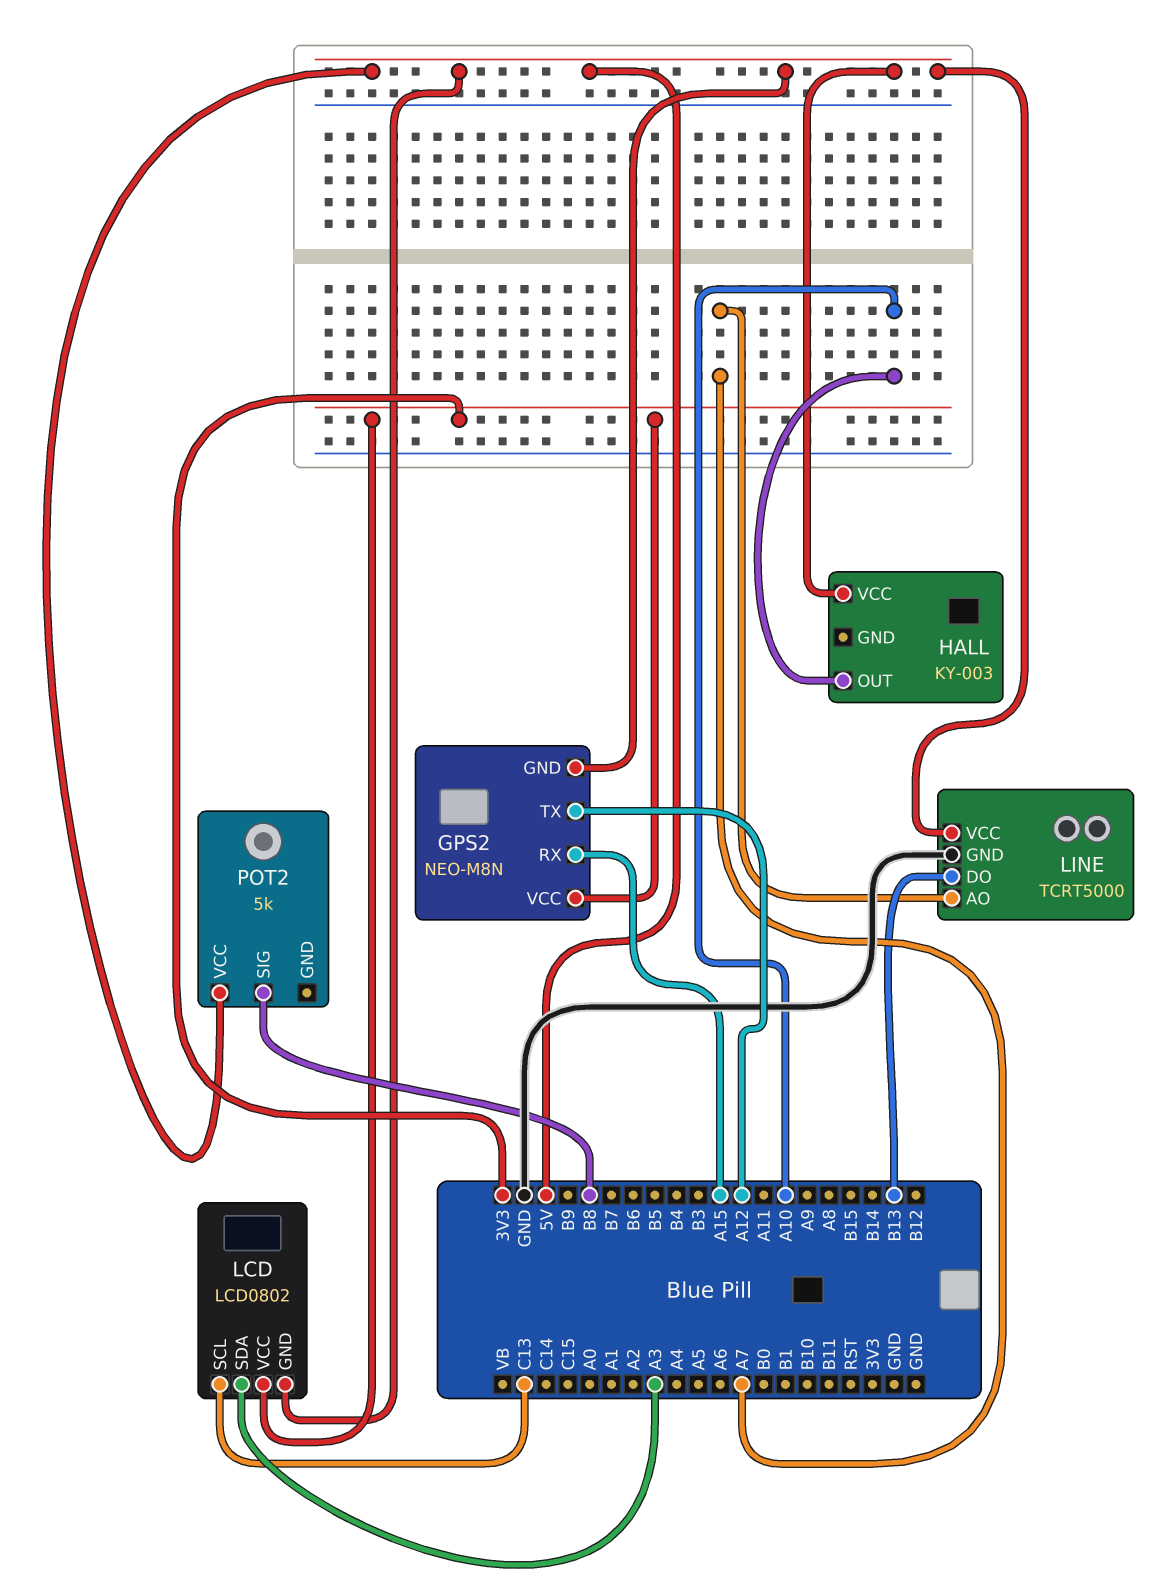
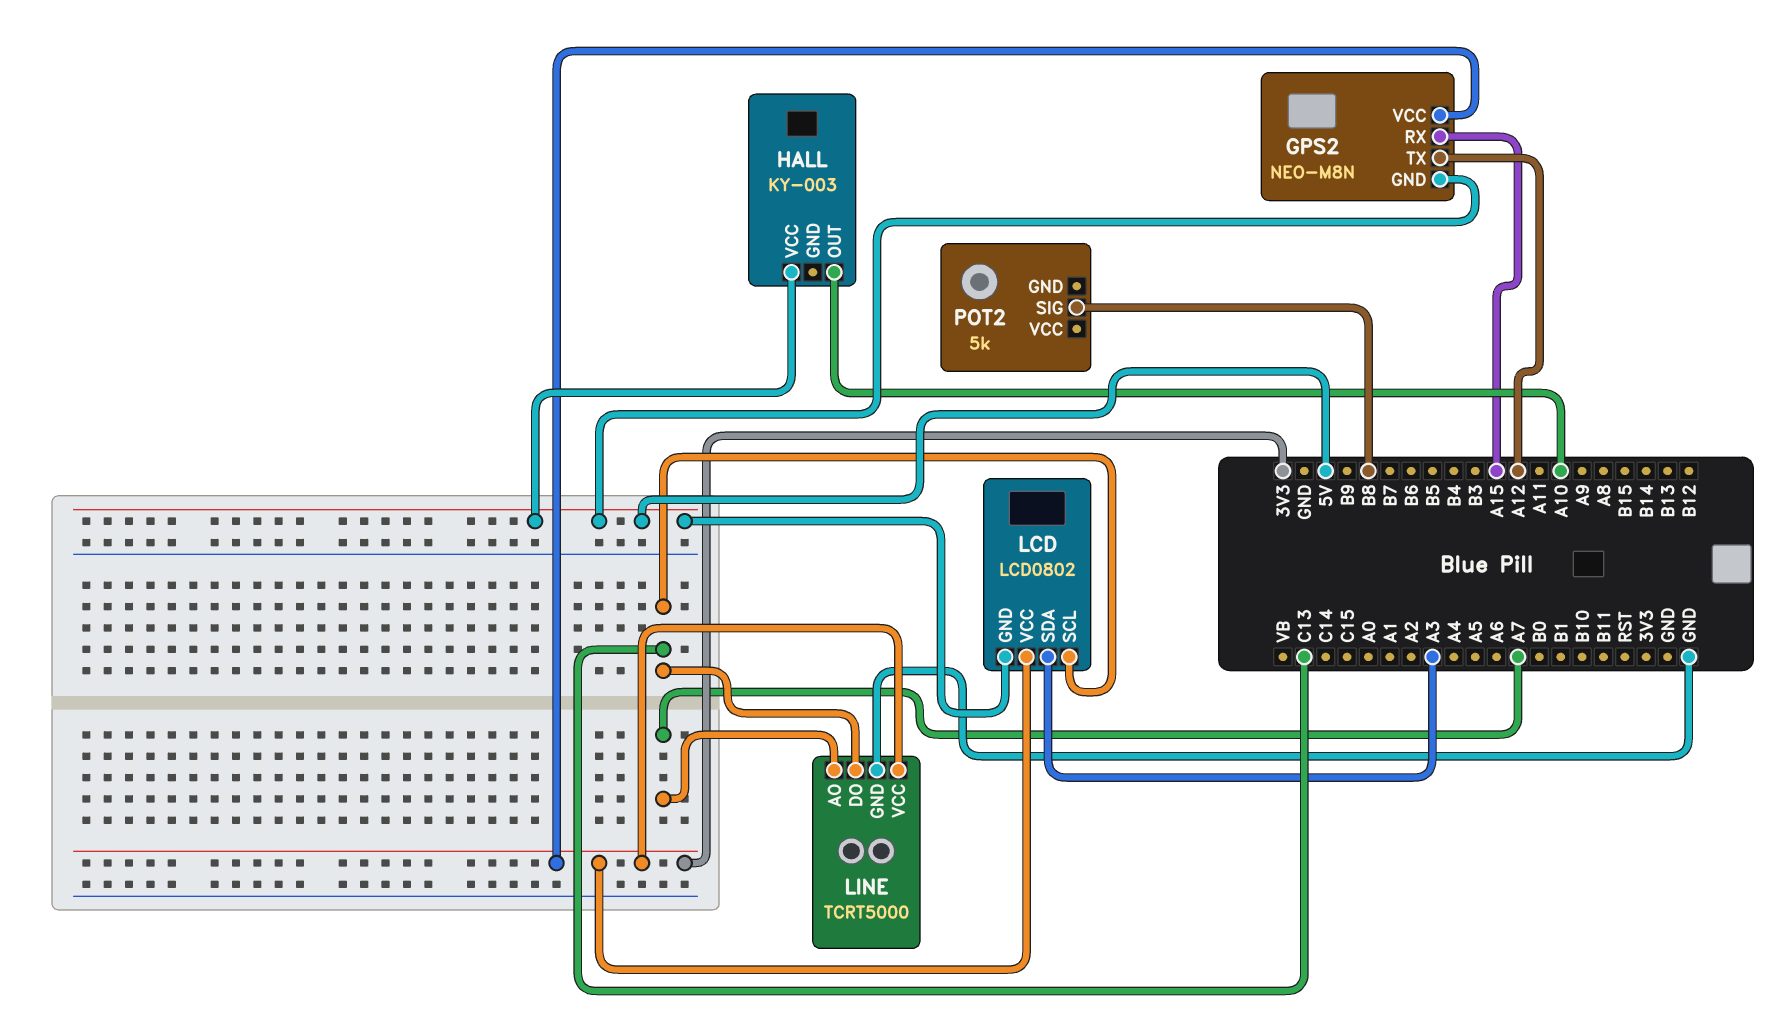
LINE pin DO: B13 -> C13
LINE pin VCC: 5V -> 3V3
POT2 pin VCC: 5V -> none

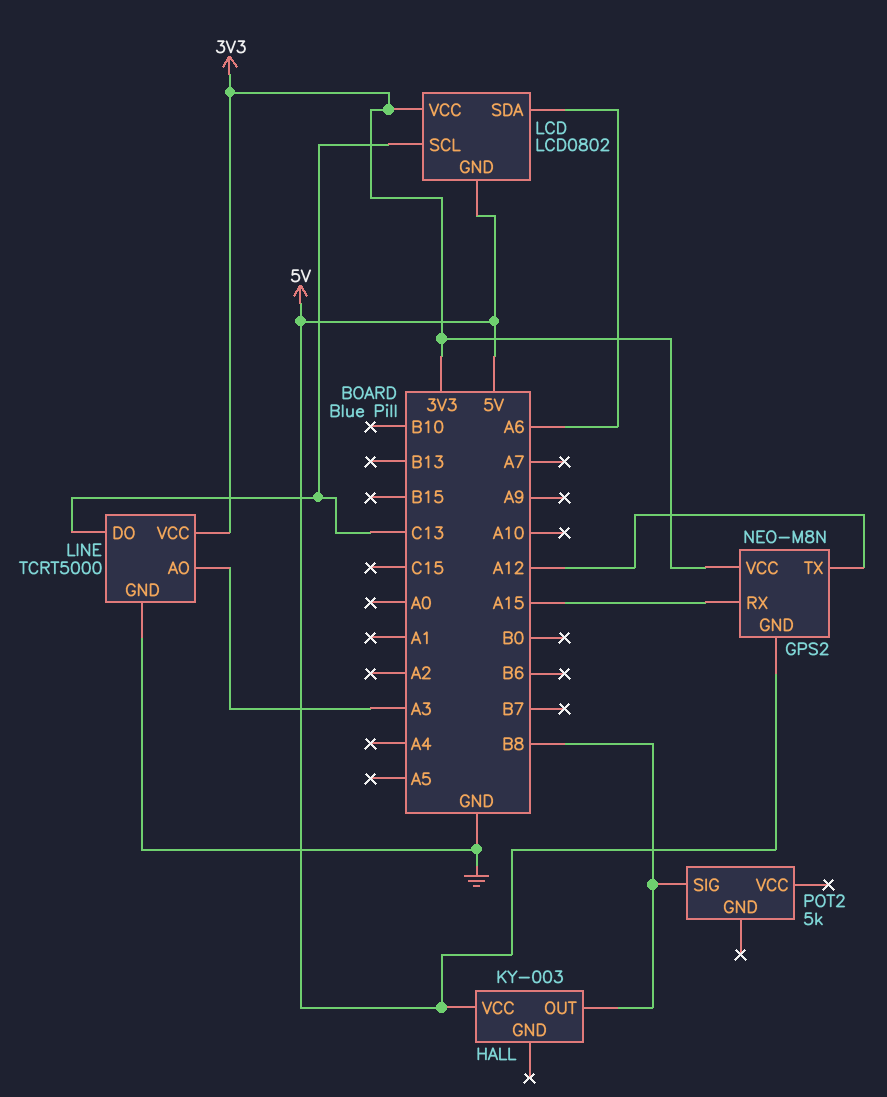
HALL pin OUT: A10 -> B8
LCD pin SDA: A3 -> A6
LINE pin AO: A7 -> A3

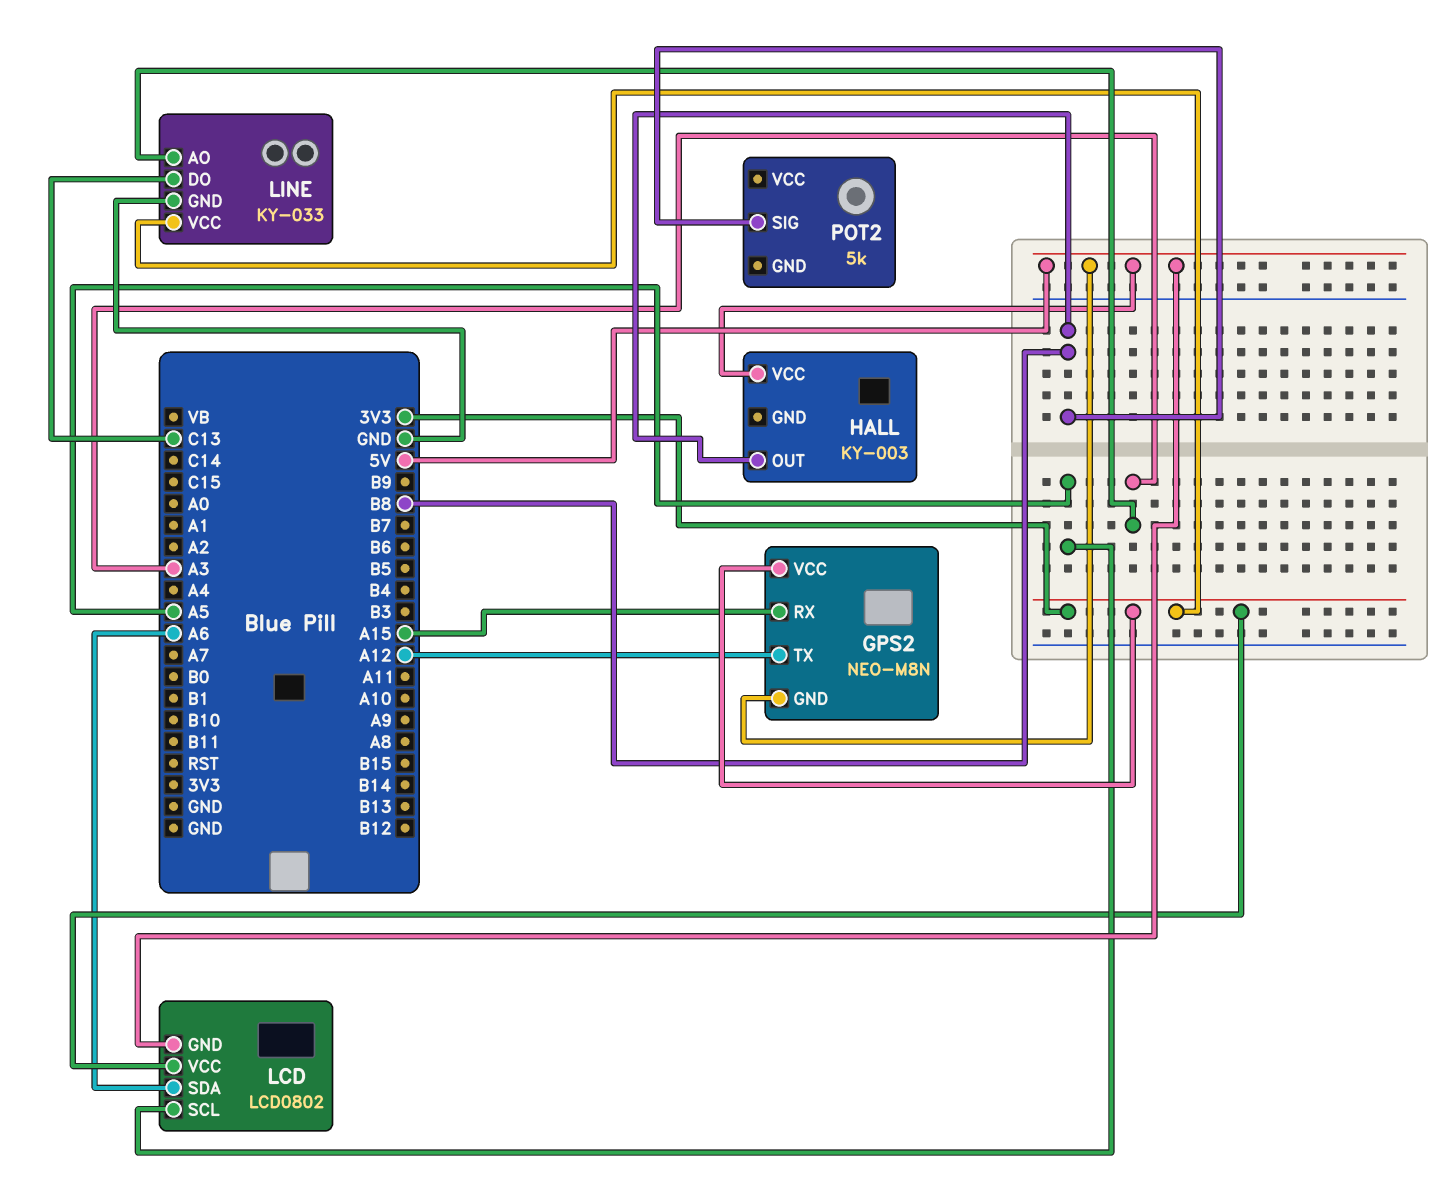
LCD pin SCL: C13 -> A5
LINE: TCRT5000 -> KY-033

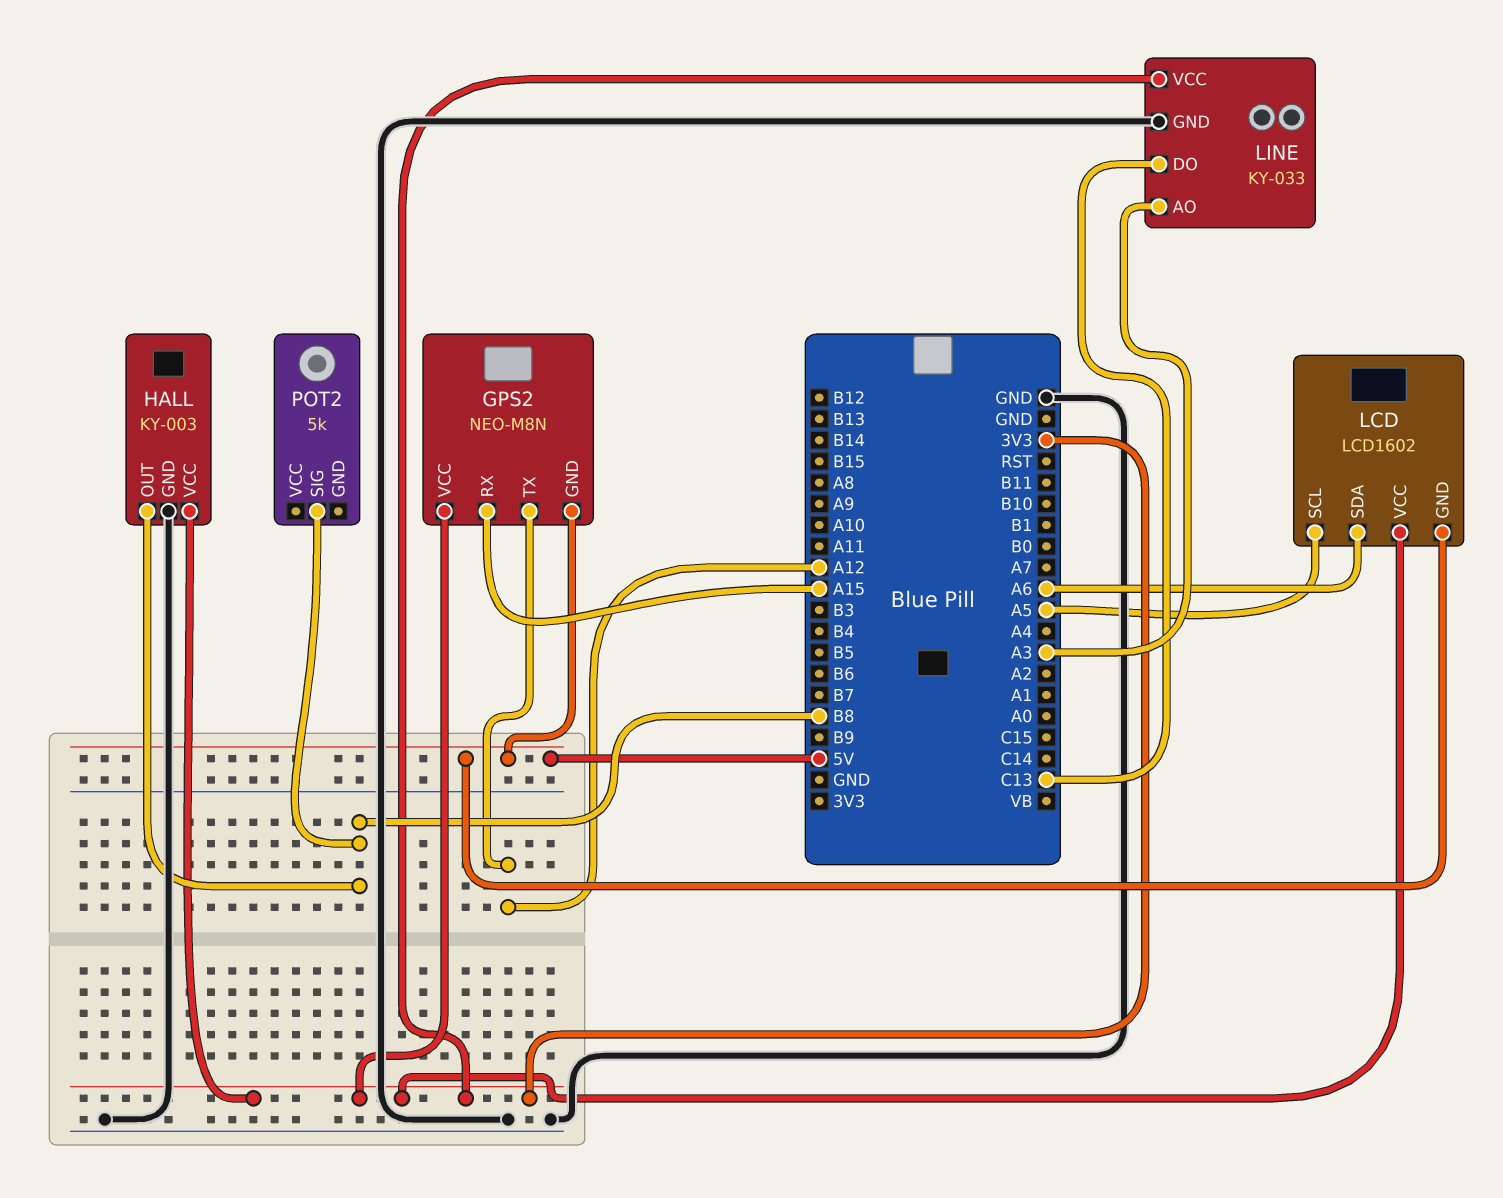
HALL pin GND: none -> GND
HALL pin VCC: 5V -> 3V3
LCD: LCD0802 -> LCD1602

